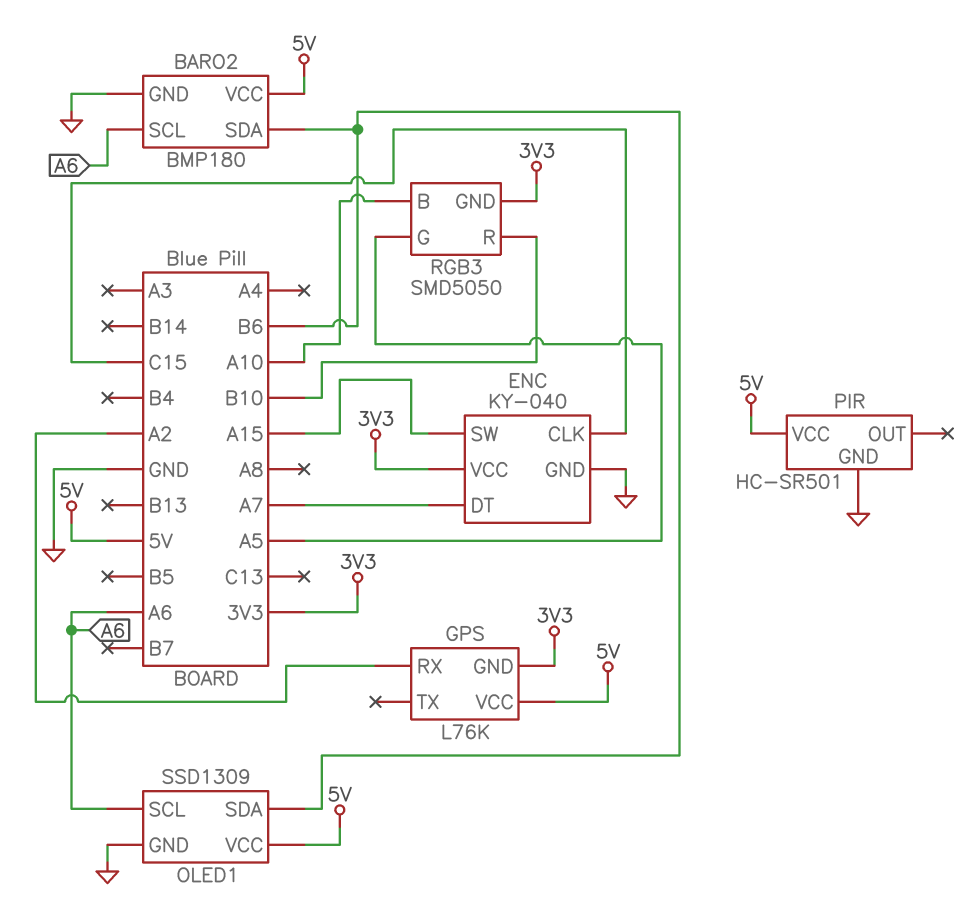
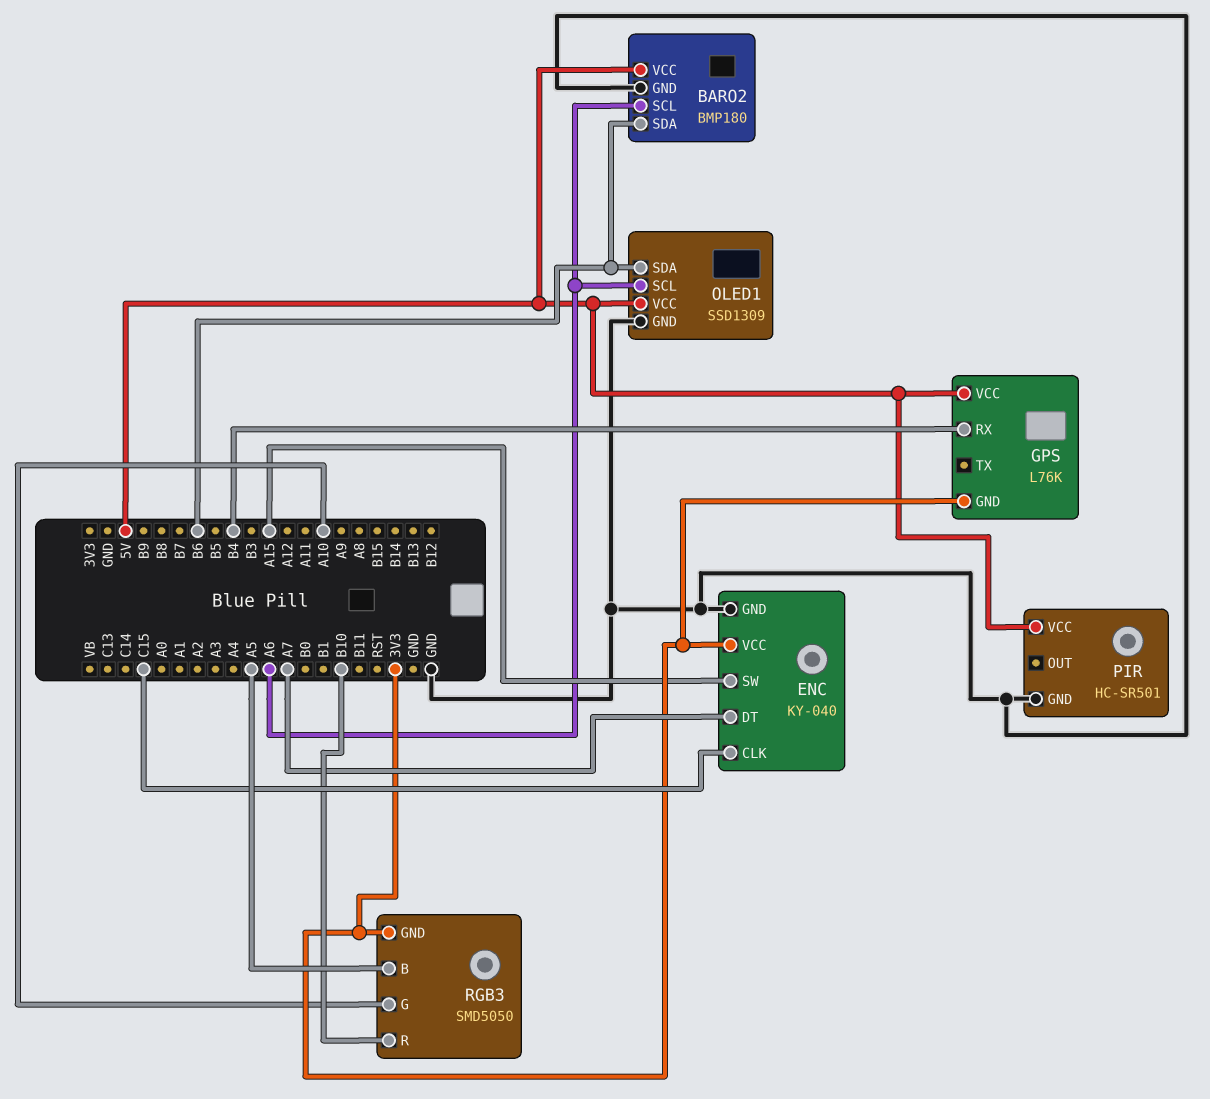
GPS pin RX: A2 -> B4
RGB3 pin B: A10 -> A5
RGB3 pin G: A5 -> A10

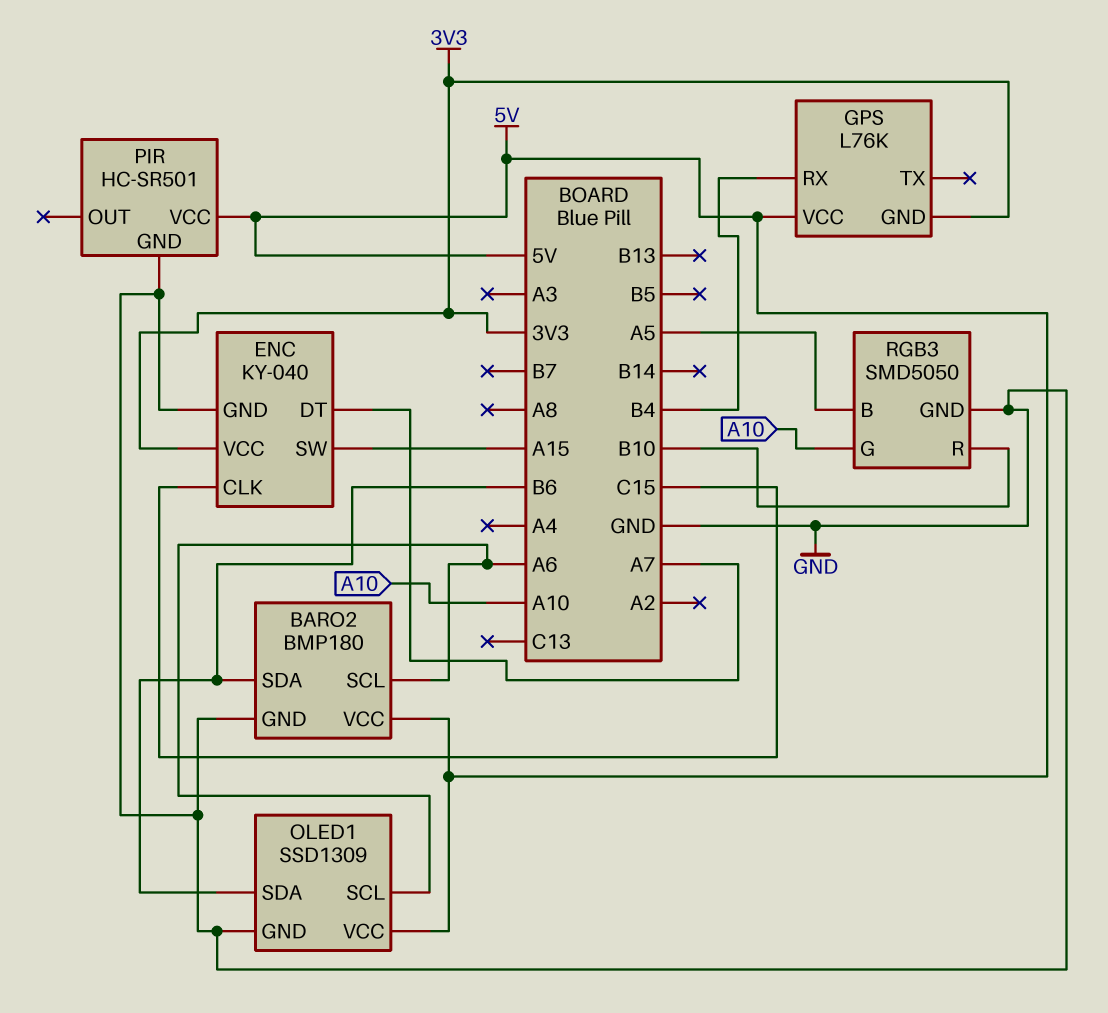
RGB3 pin GND: 3V3 -> GND

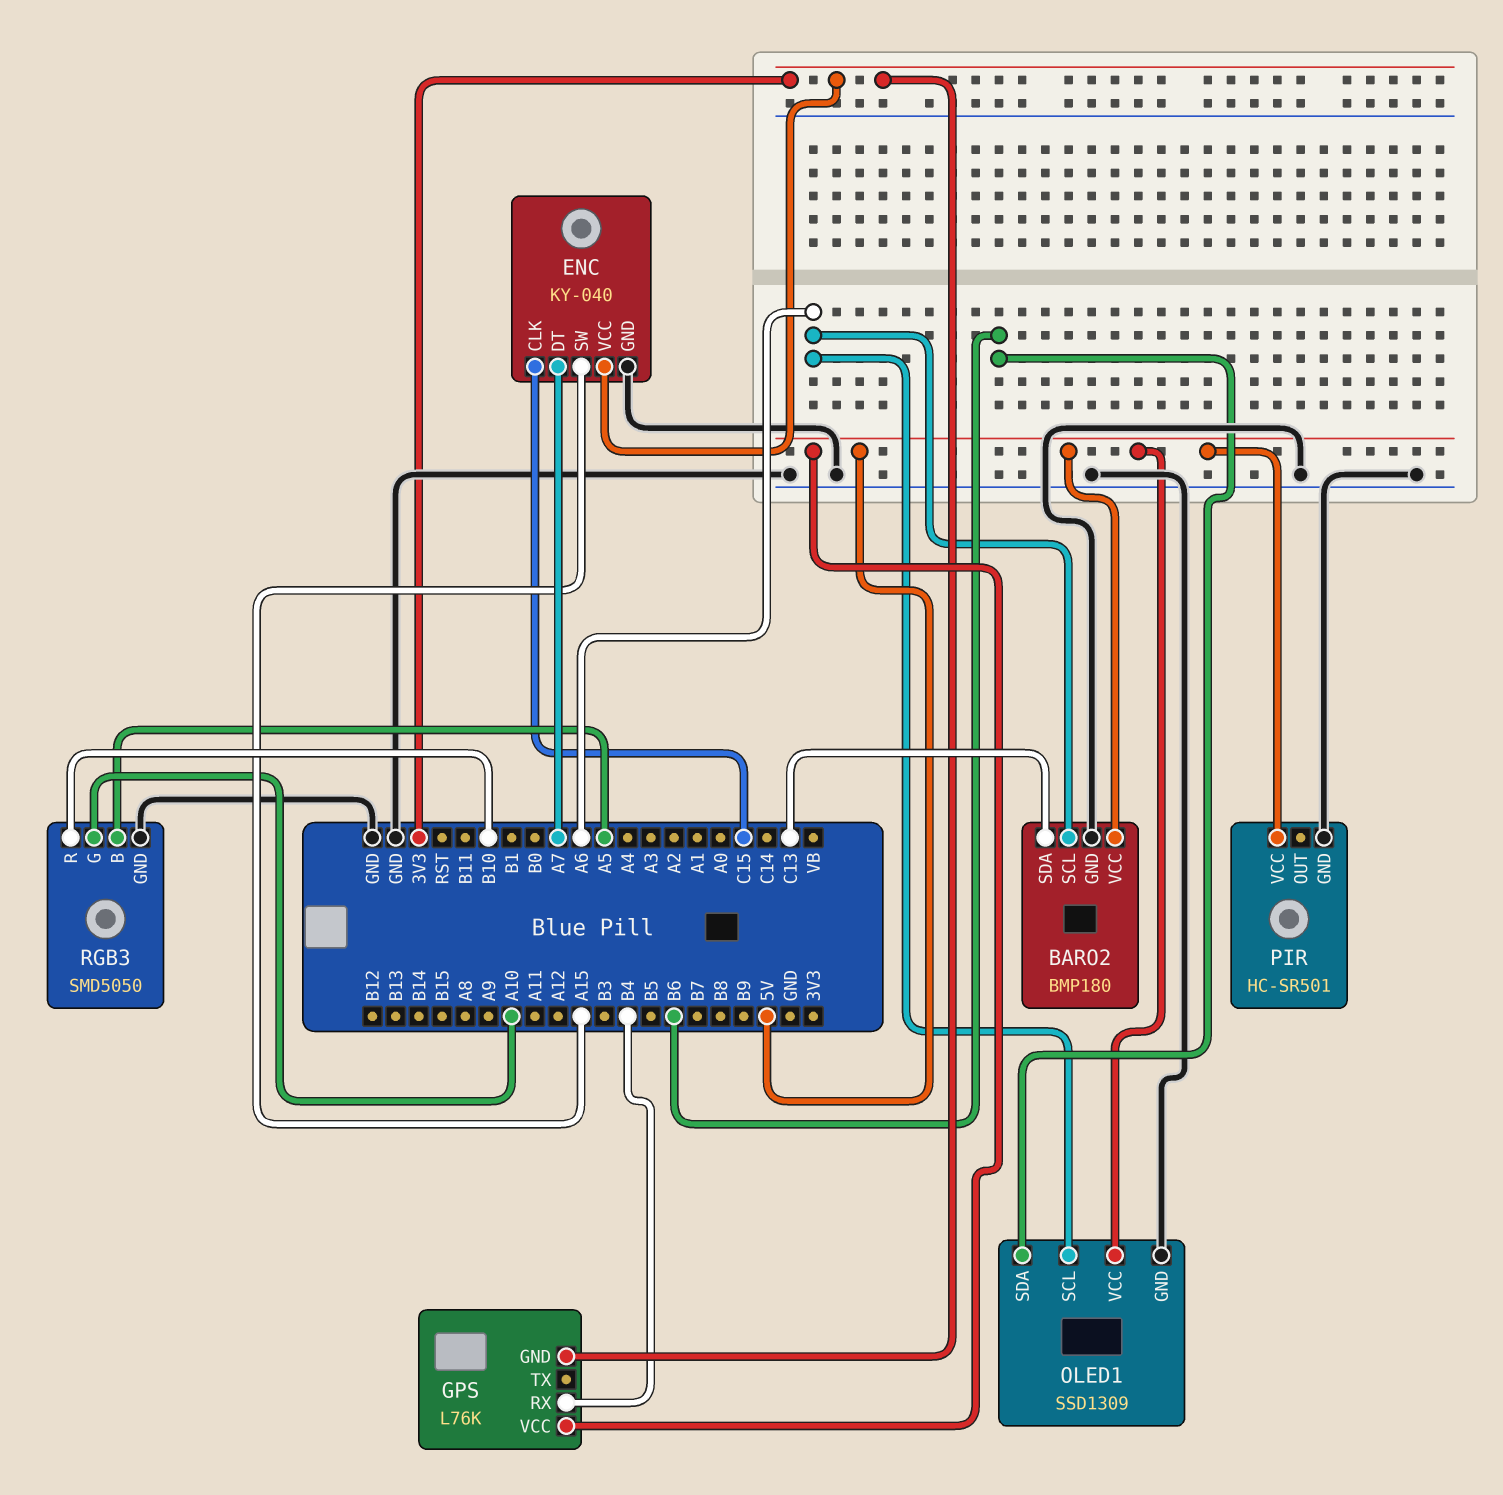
BARO2 pin SDA: B6 -> C13

